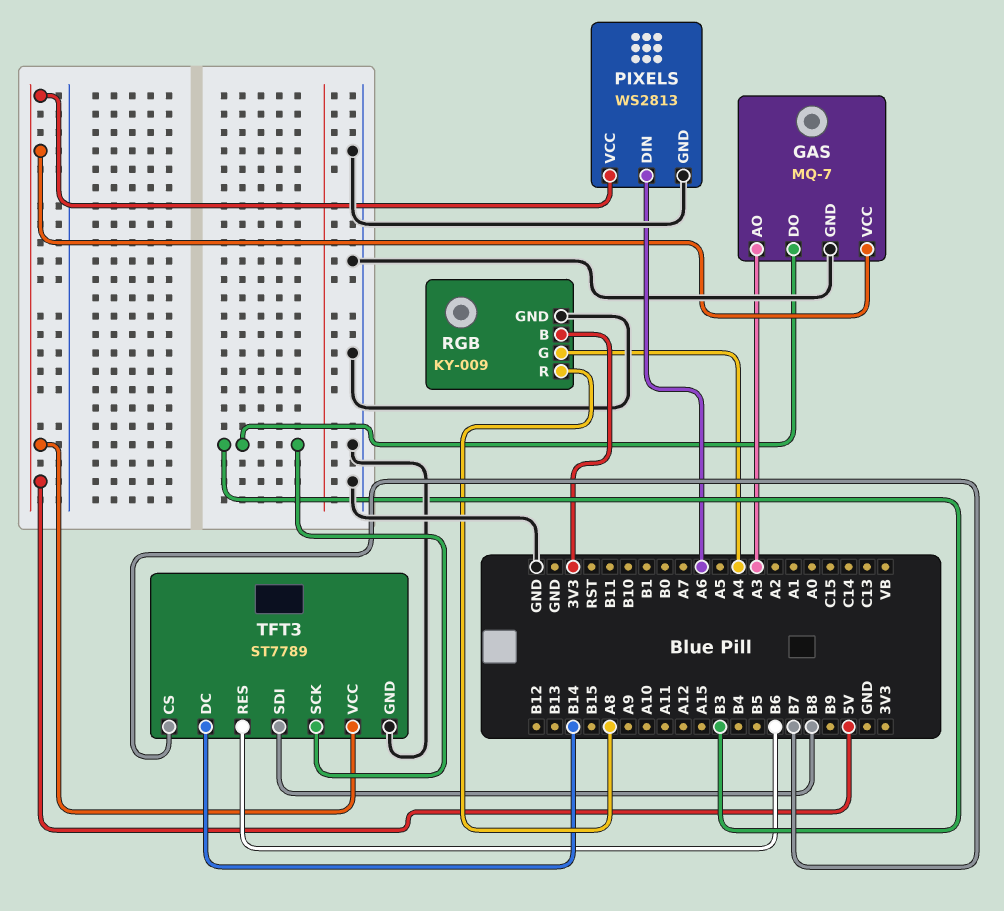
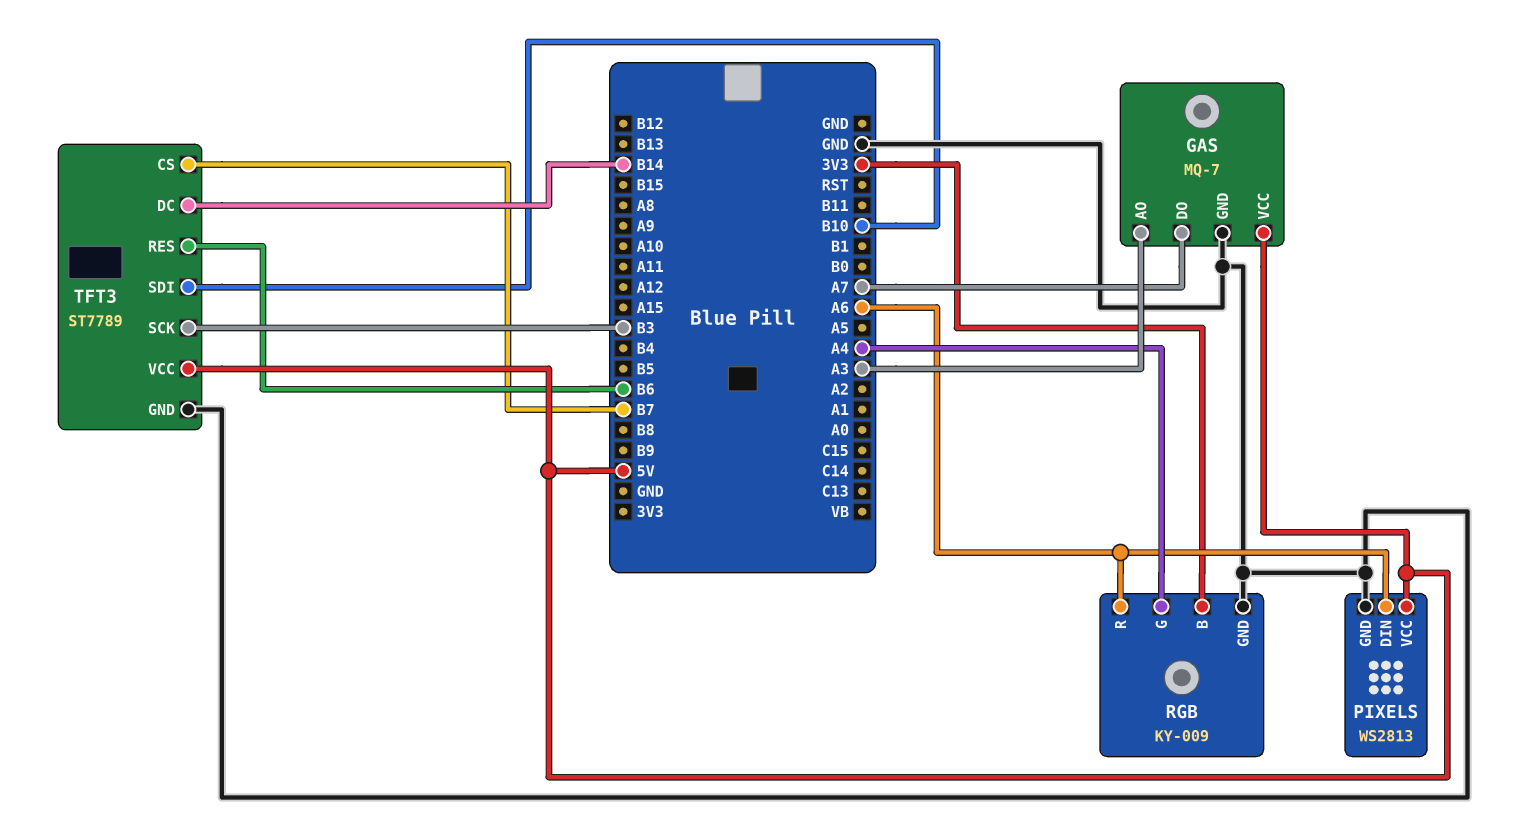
GAS pin DO: B3 -> A7
RGB pin R: A8 -> A6
TFT3 pin SDI: B8 -> B10

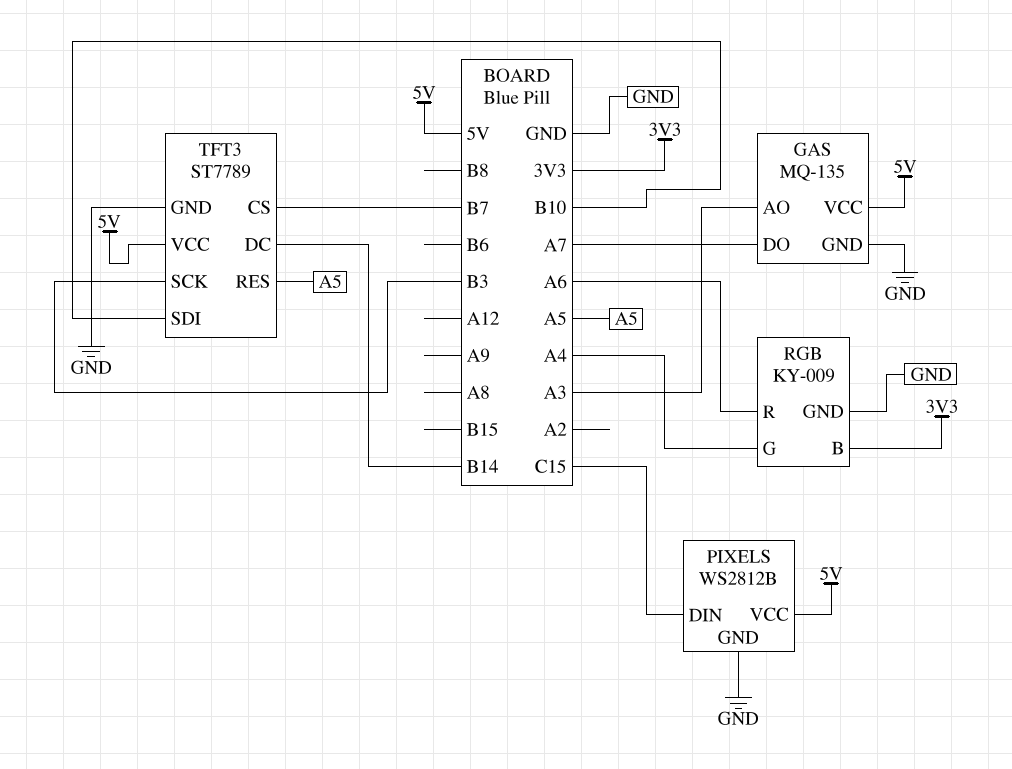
GAS: MQ-7 -> MQ-135
PIXELS: WS2813 -> WS2812B
PIXELS pin DIN: A6 -> C15
TFT3 pin RES: B6 -> A5

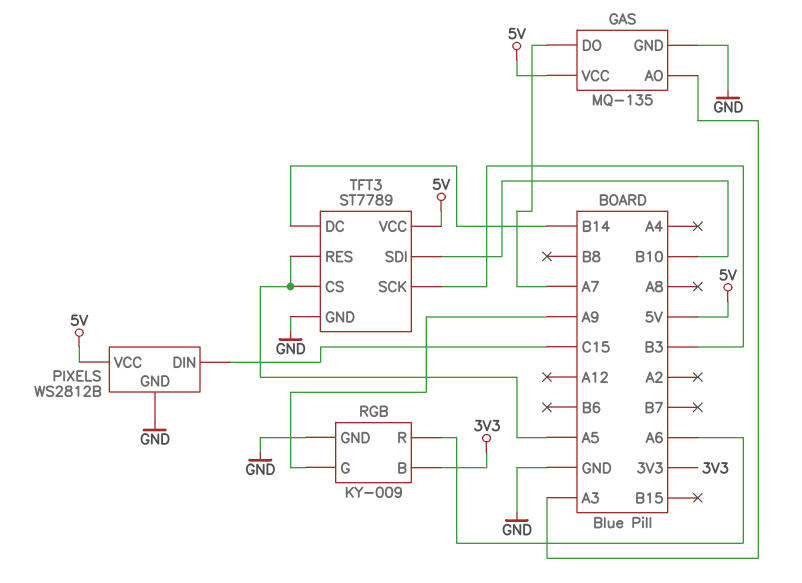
RGB pin G: A4 -> A9
TFT3 pin CS: B7 -> A5

